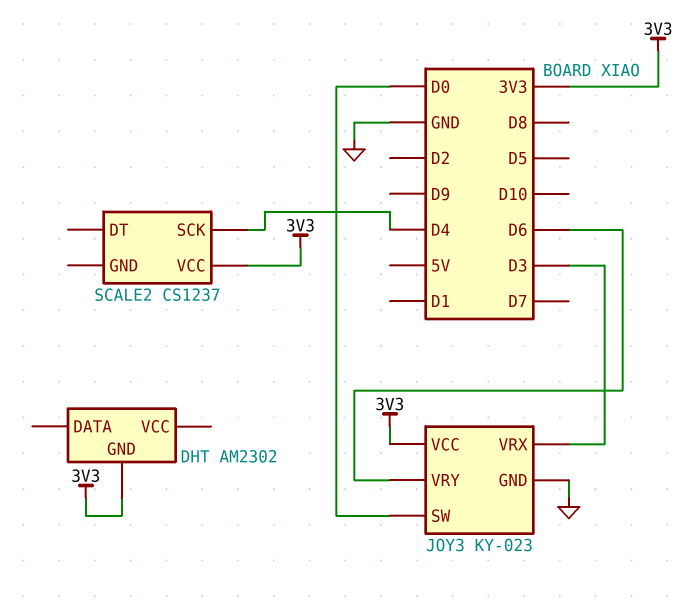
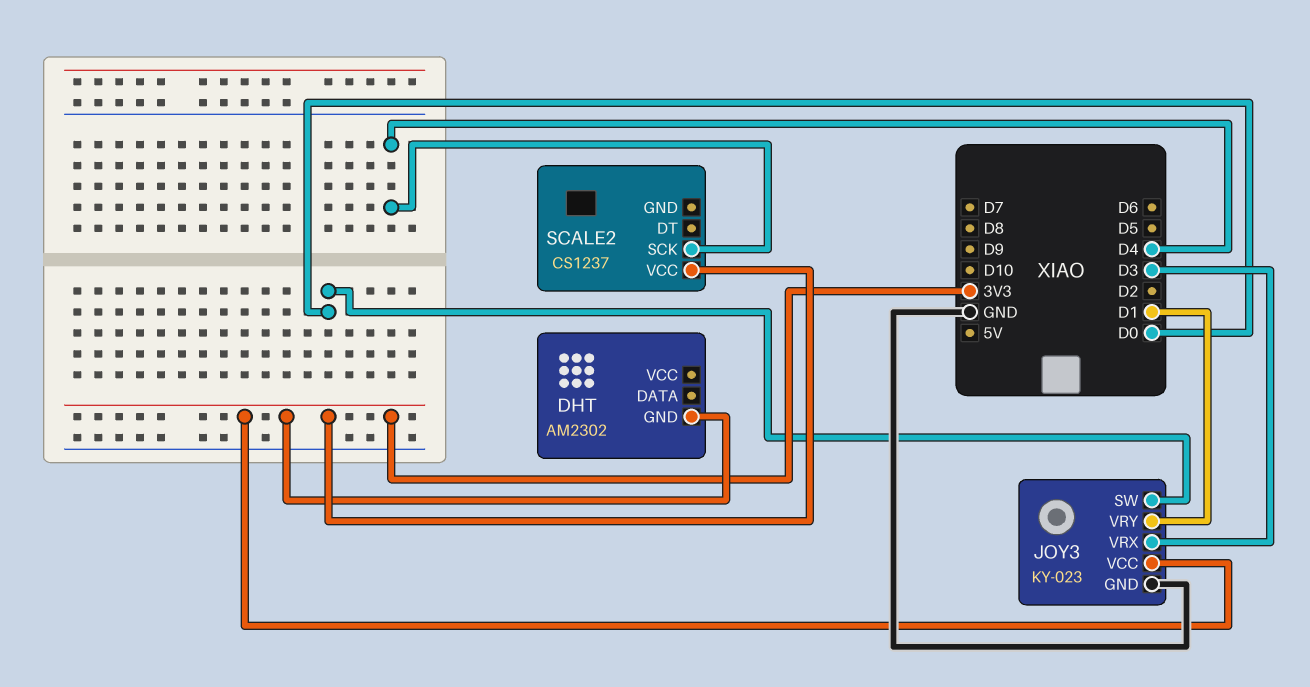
JOY3 pin VRY: D6 -> D1

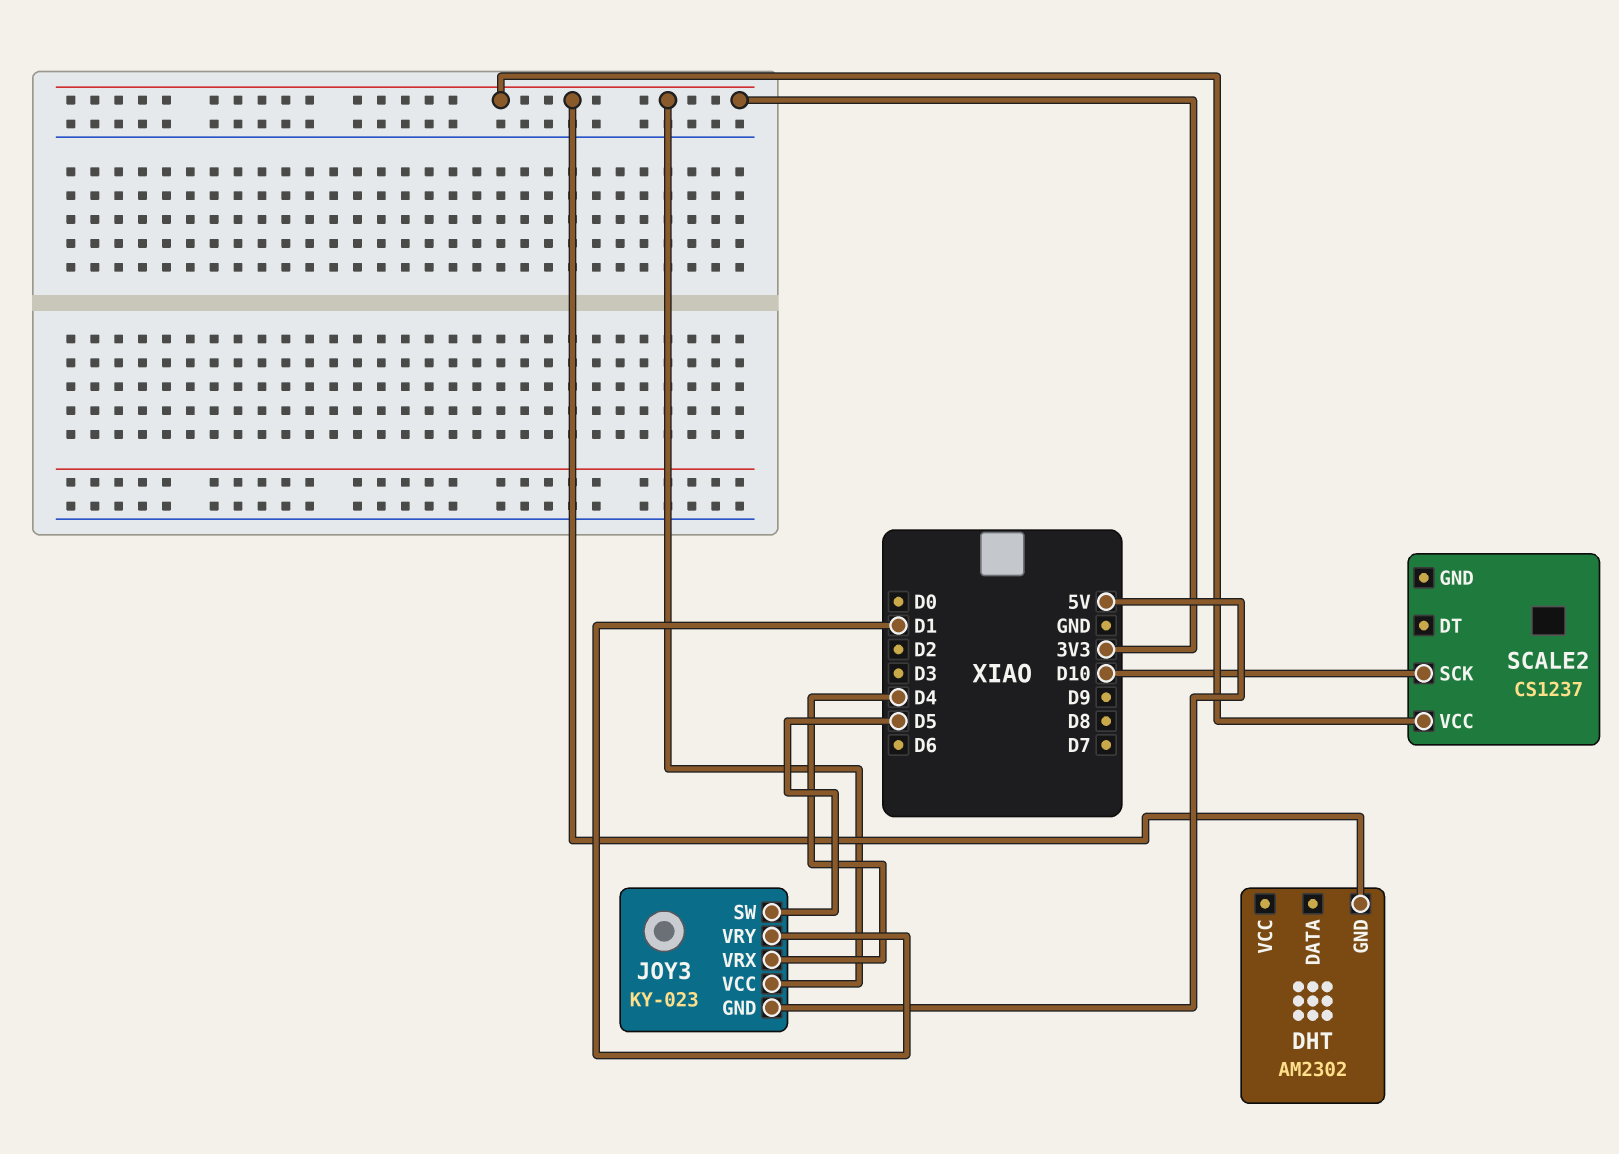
JOY3 pin GND: GND -> 5V
JOY3 pin SW: D0 -> D5
JOY3 pin VRX: D3 -> D4
SCALE2 pin SCK: D4 -> D10

